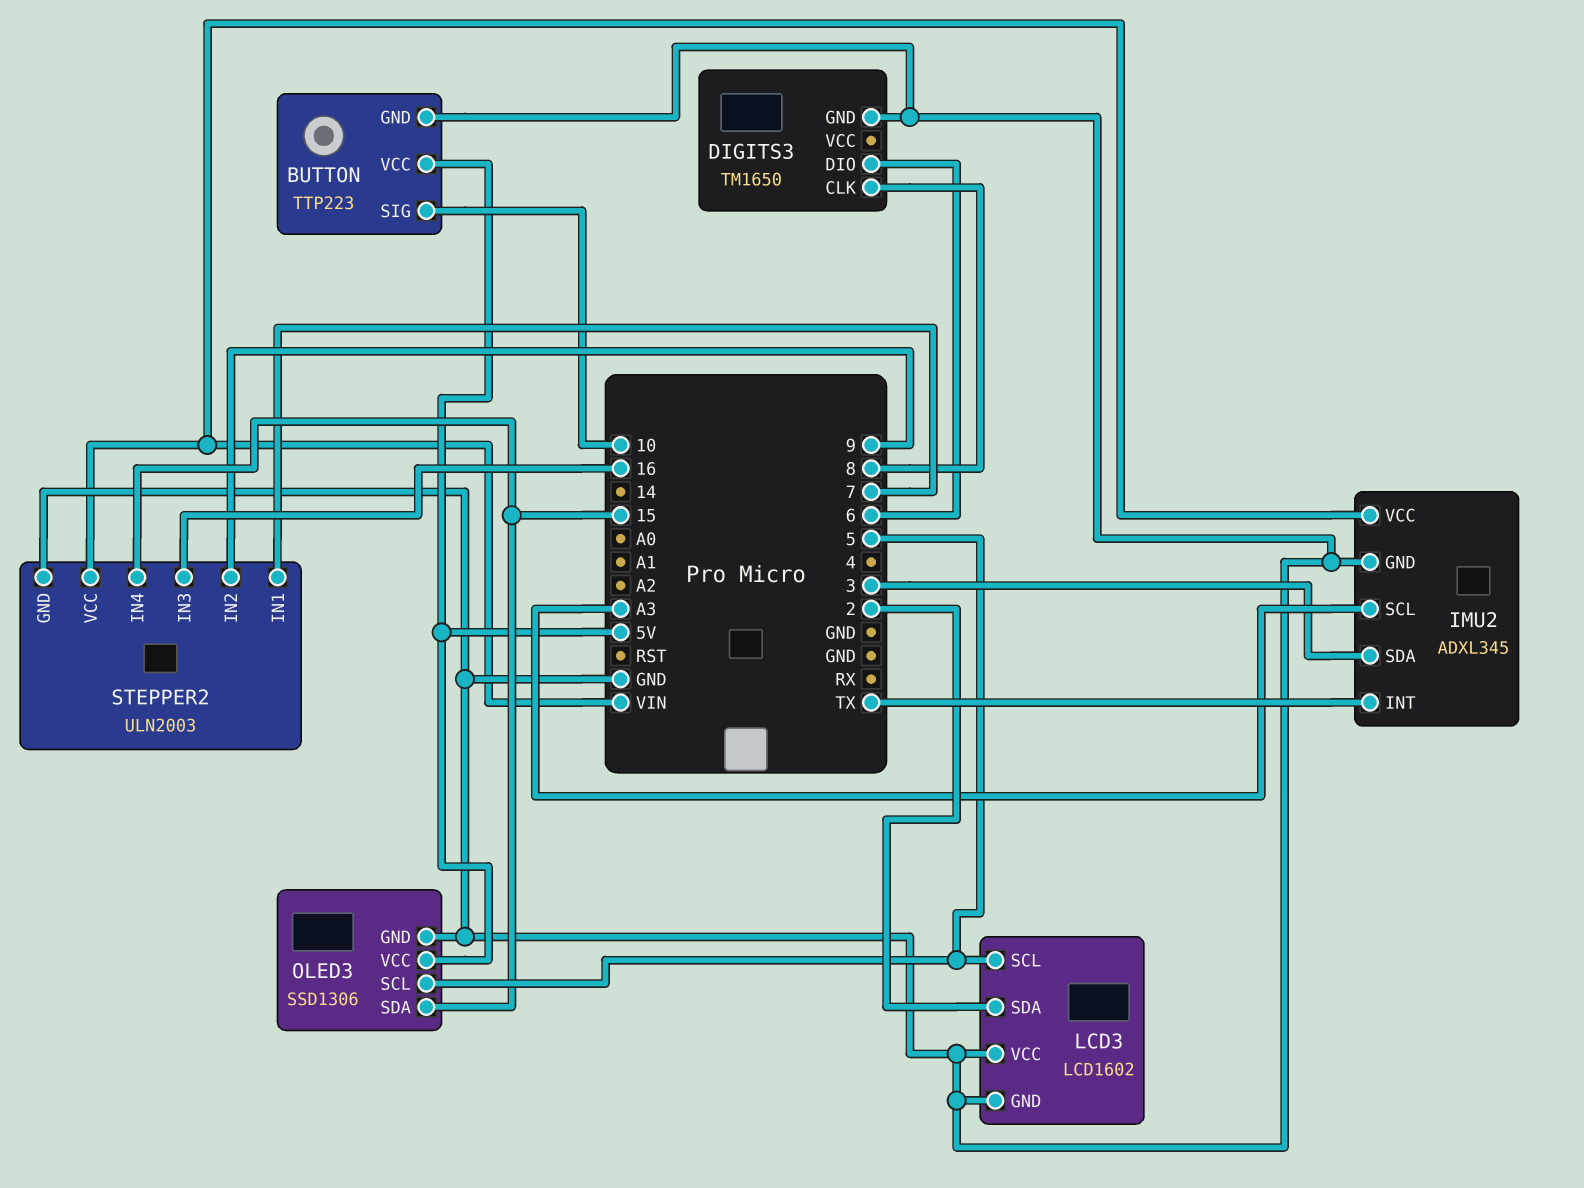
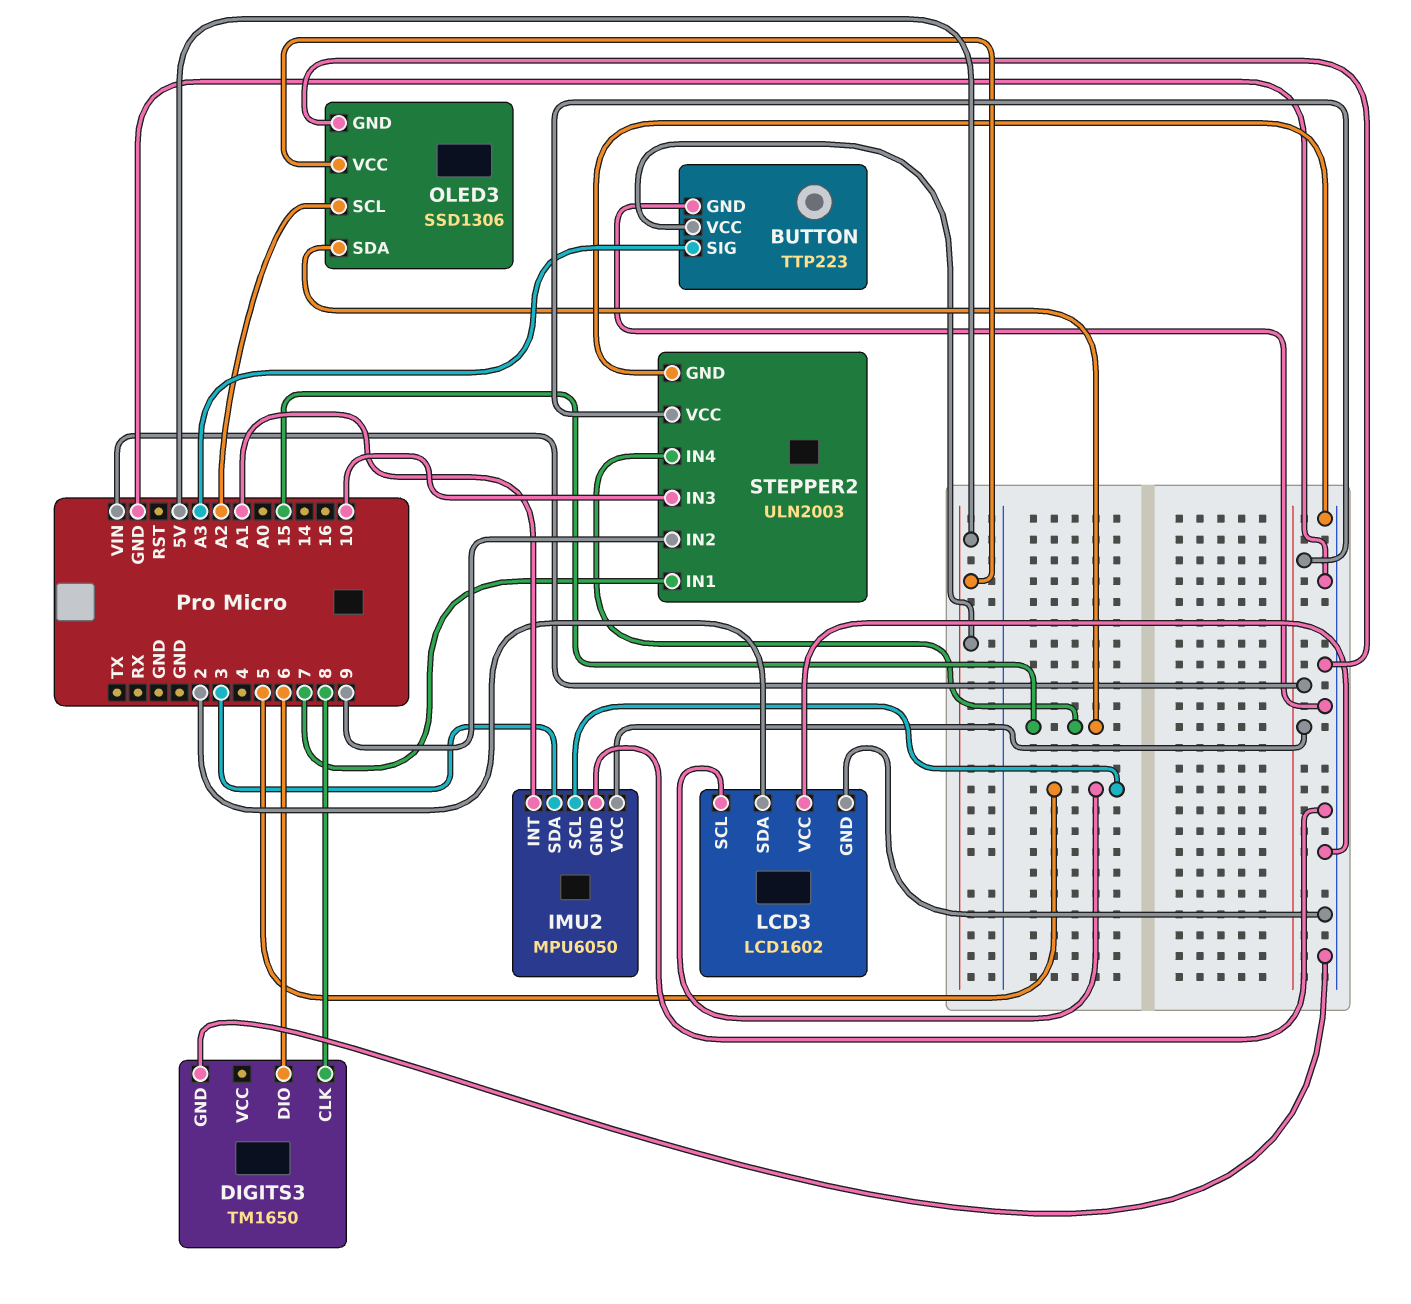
BUTTON pin SIG: 10 -> A3
IMU2: ADXL345 -> MPU6050
IMU2 pin INT: TX -> A1
IMU2 pin SCL: A3 -> 5
OLED3 pin SCL: 5 -> A2
STEPPER2 pin IN3: 16 -> 10

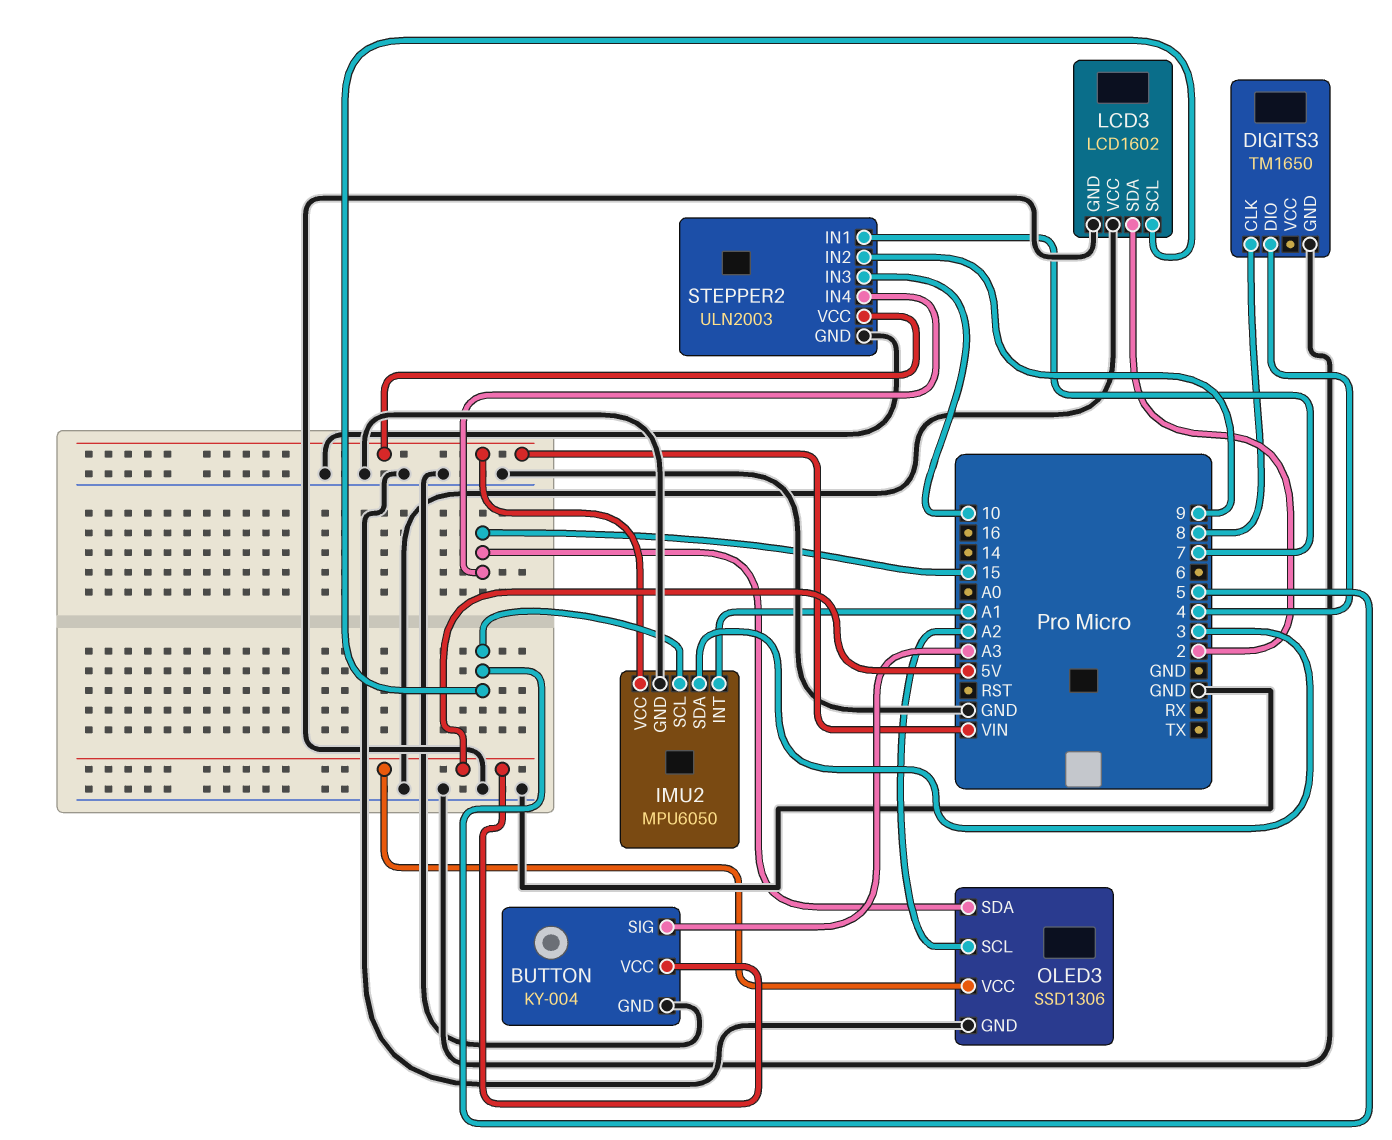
BUTTON: TTP223 -> KY-004
DIGITS3 pin DIO: 6 -> 4

